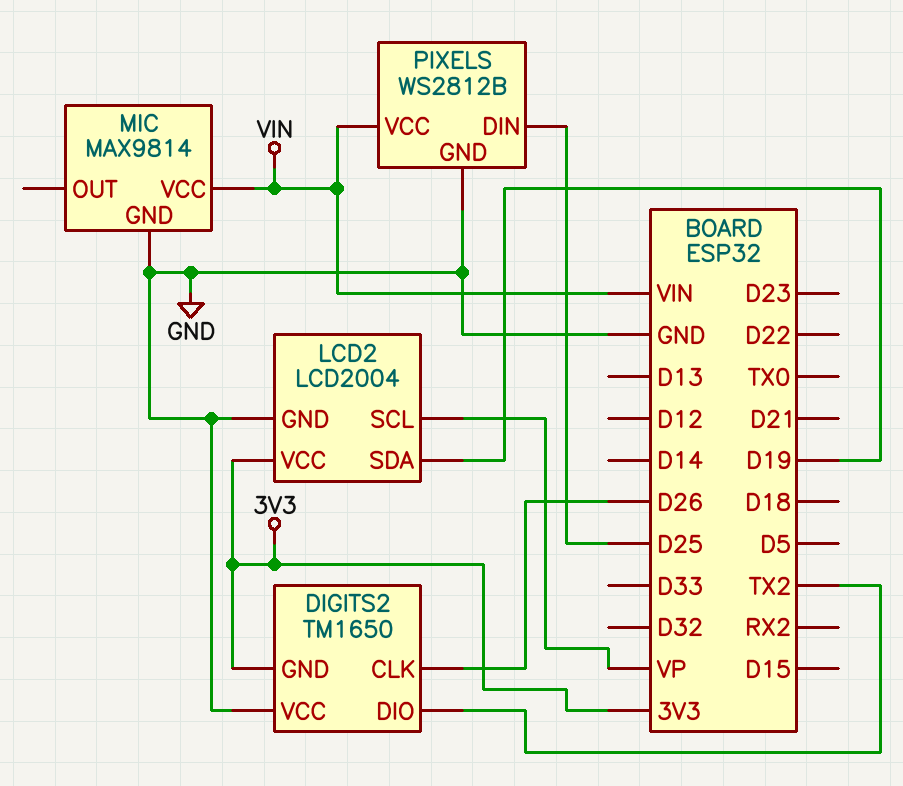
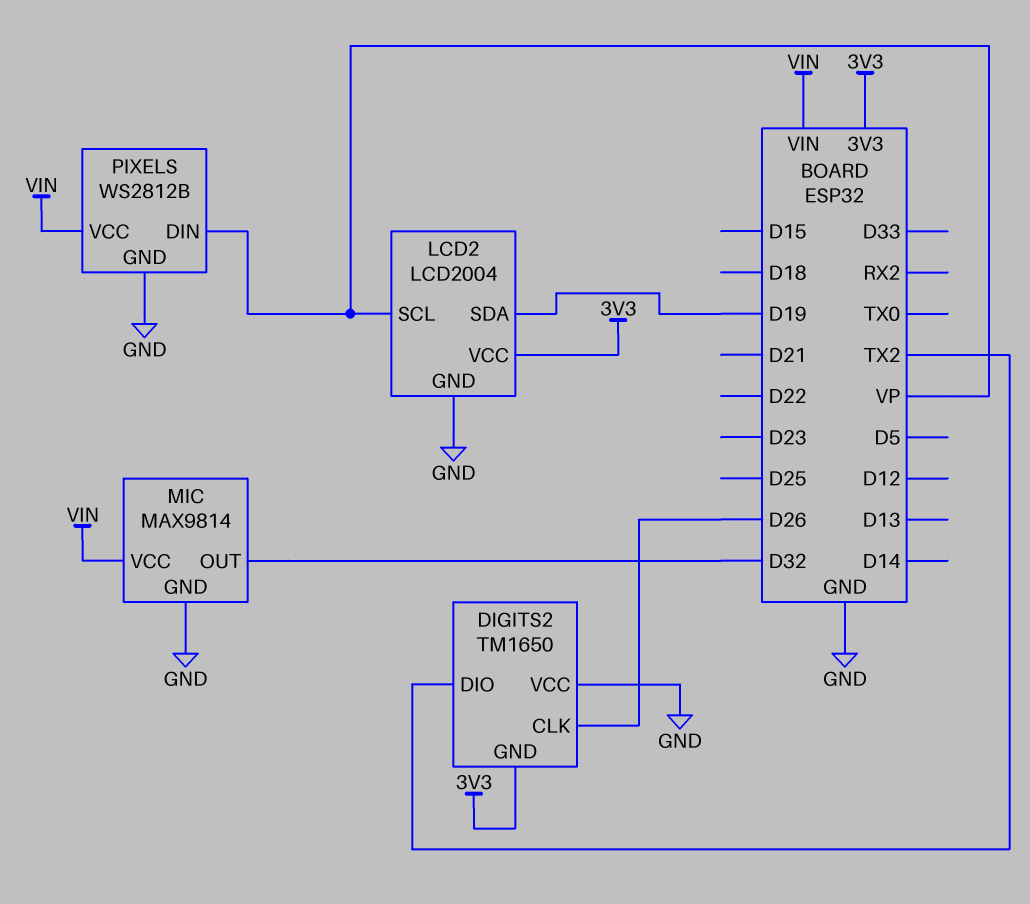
MIC pin OUT: none -> D32
PIXELS pin DIN: D25 -> VP

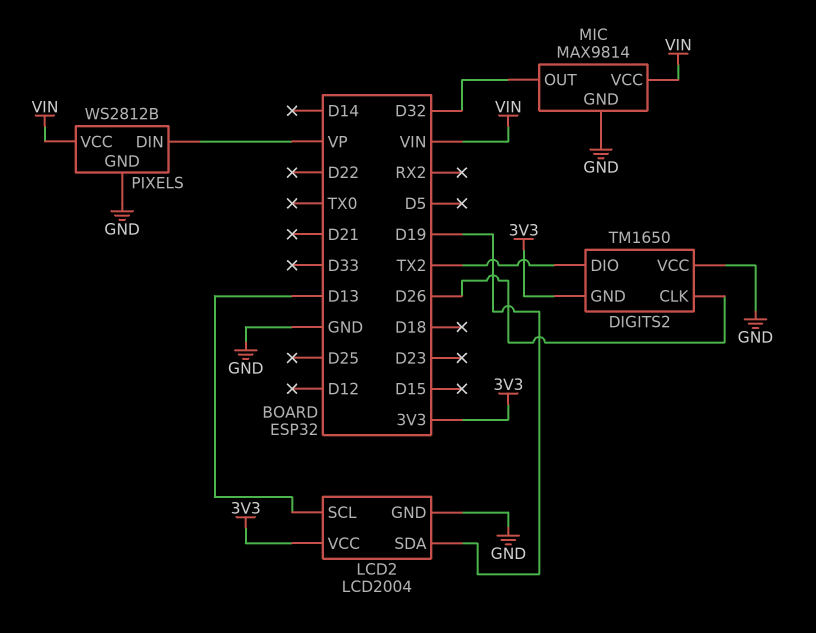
LCD2 pin SCL: VP -> D13

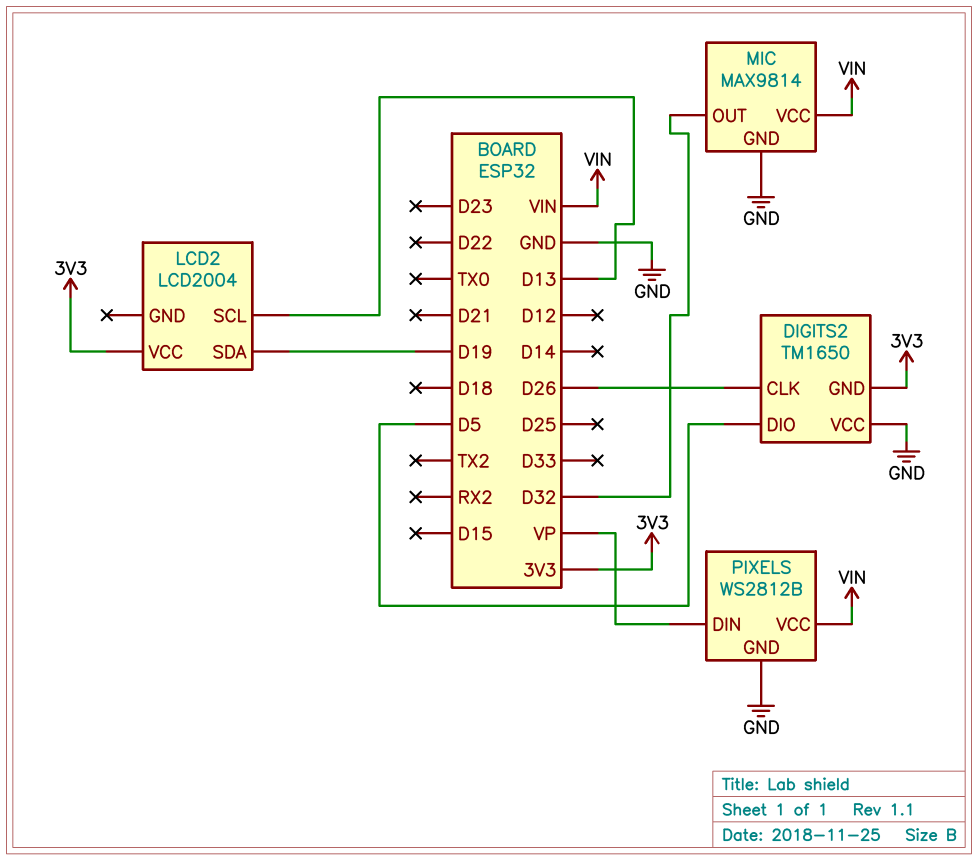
DIGITS2 pin DIO: TX2 -> D5
LCD2 pin GND: GND -> none

